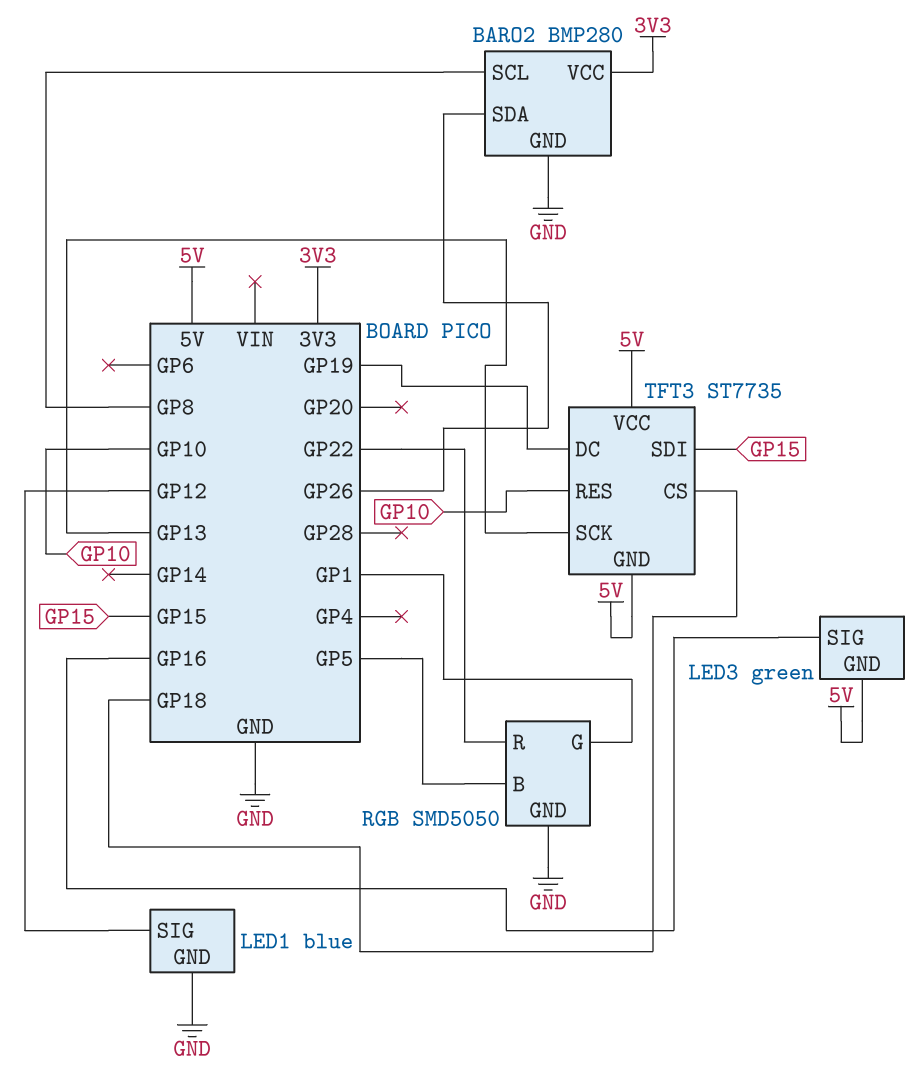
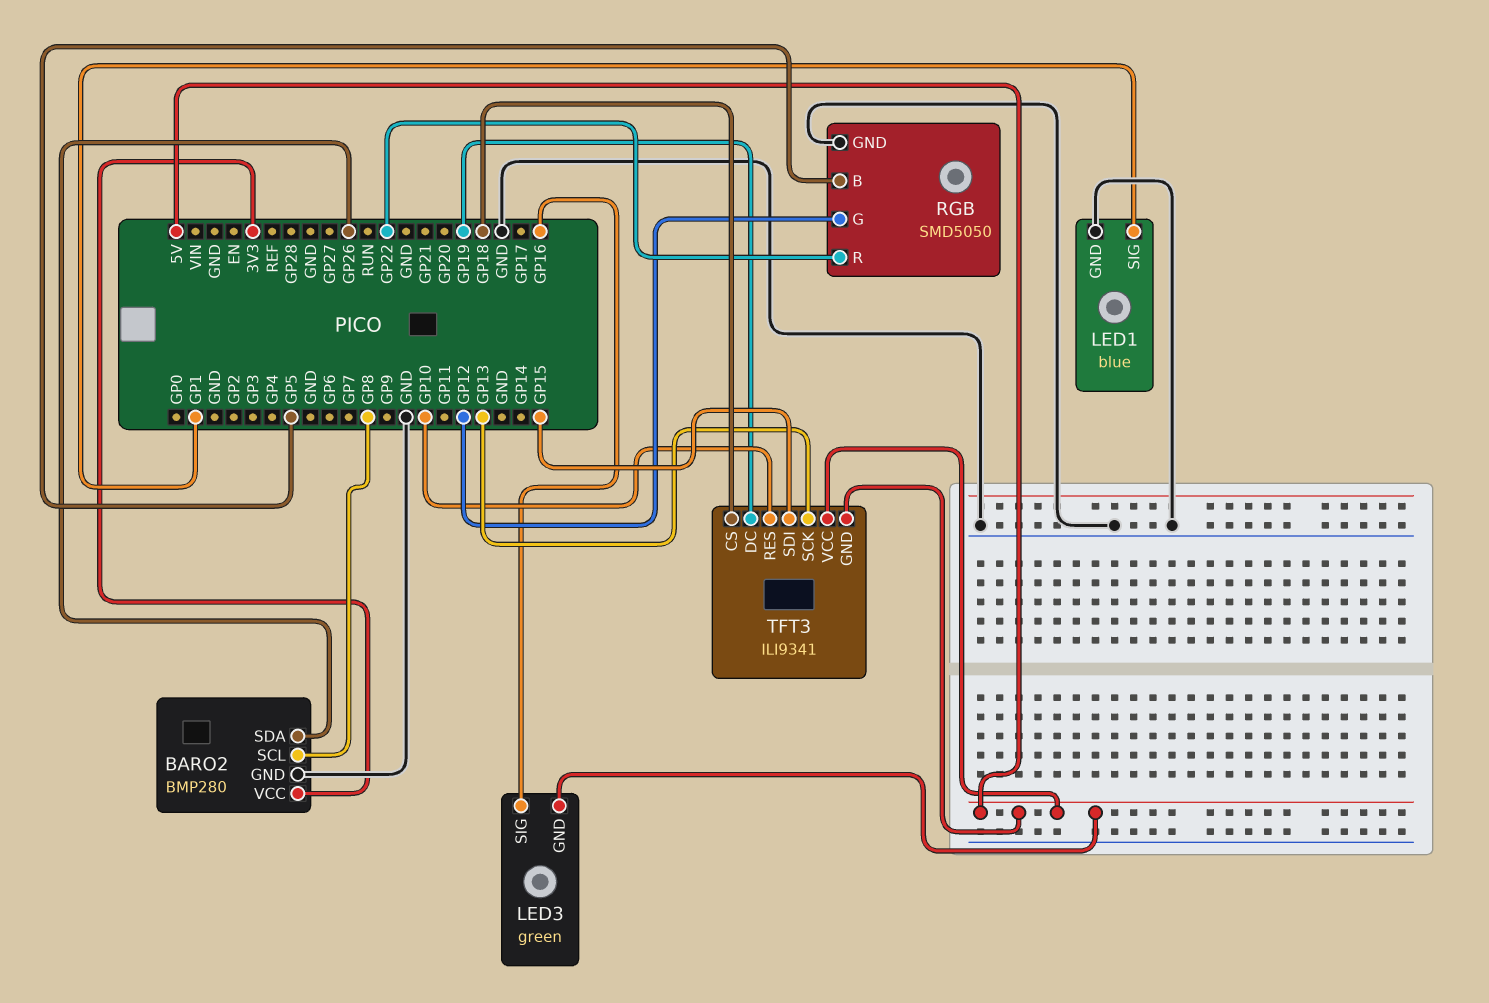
LED1 pin SIG: GP12 -> GP1
RGB pin G: GP1 -> GP12
TFT3: ST7735 -> ILI9341

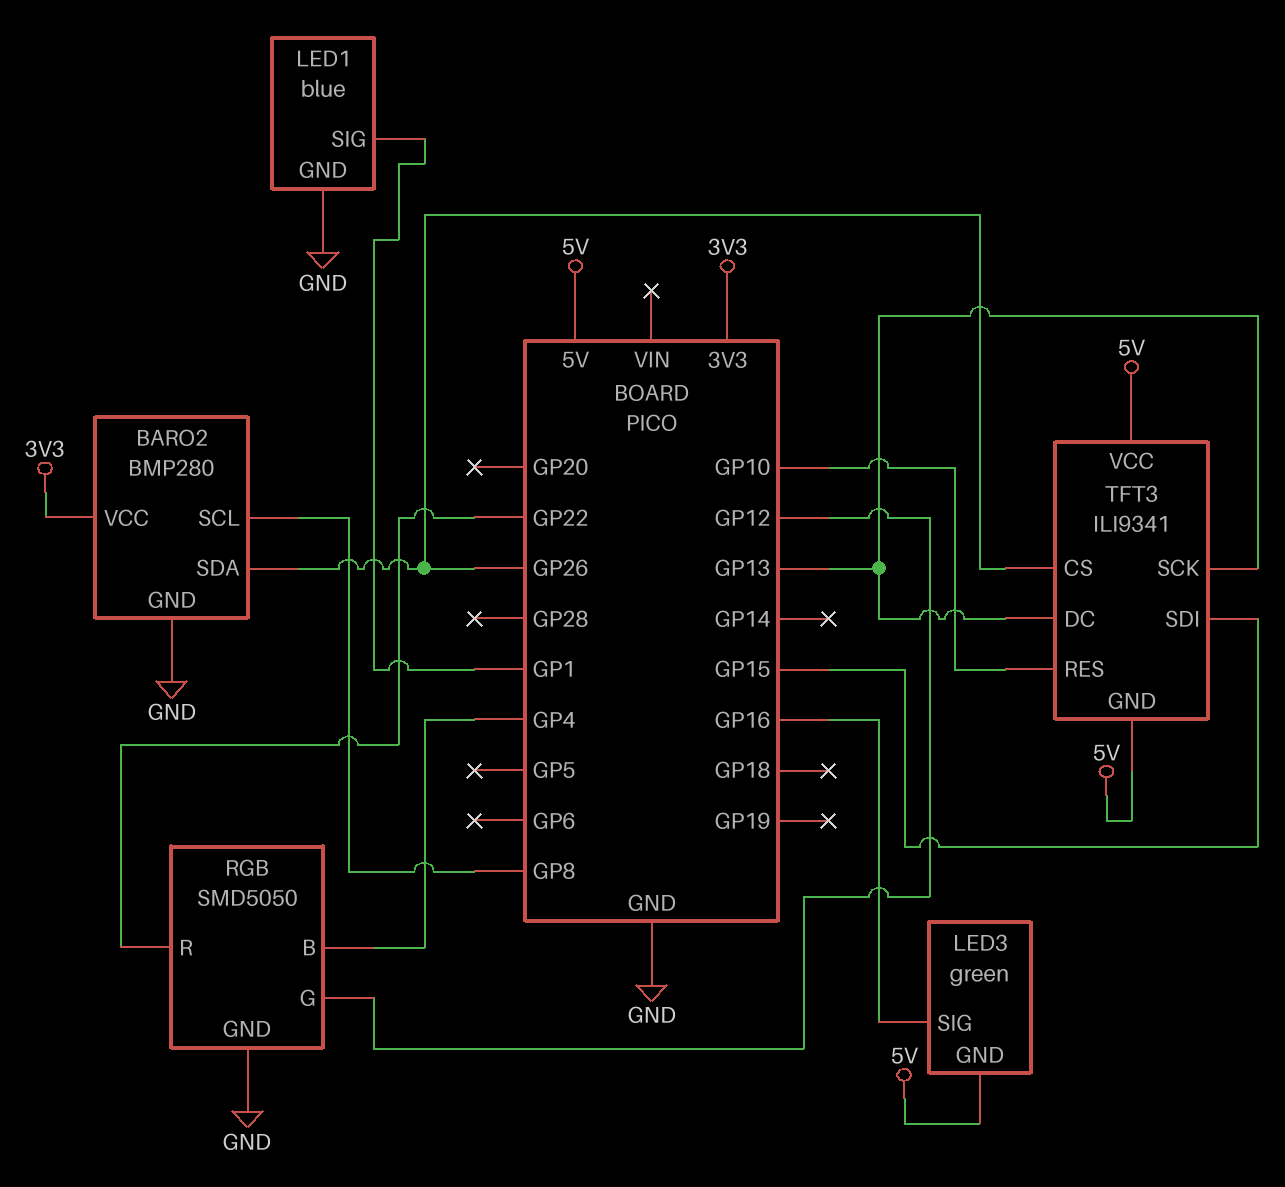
RGB pin B: GP5 -> GP4
TFT3 pin CS: GP18 -> GP26
TFT3 pin DC: GP19 -> GP13

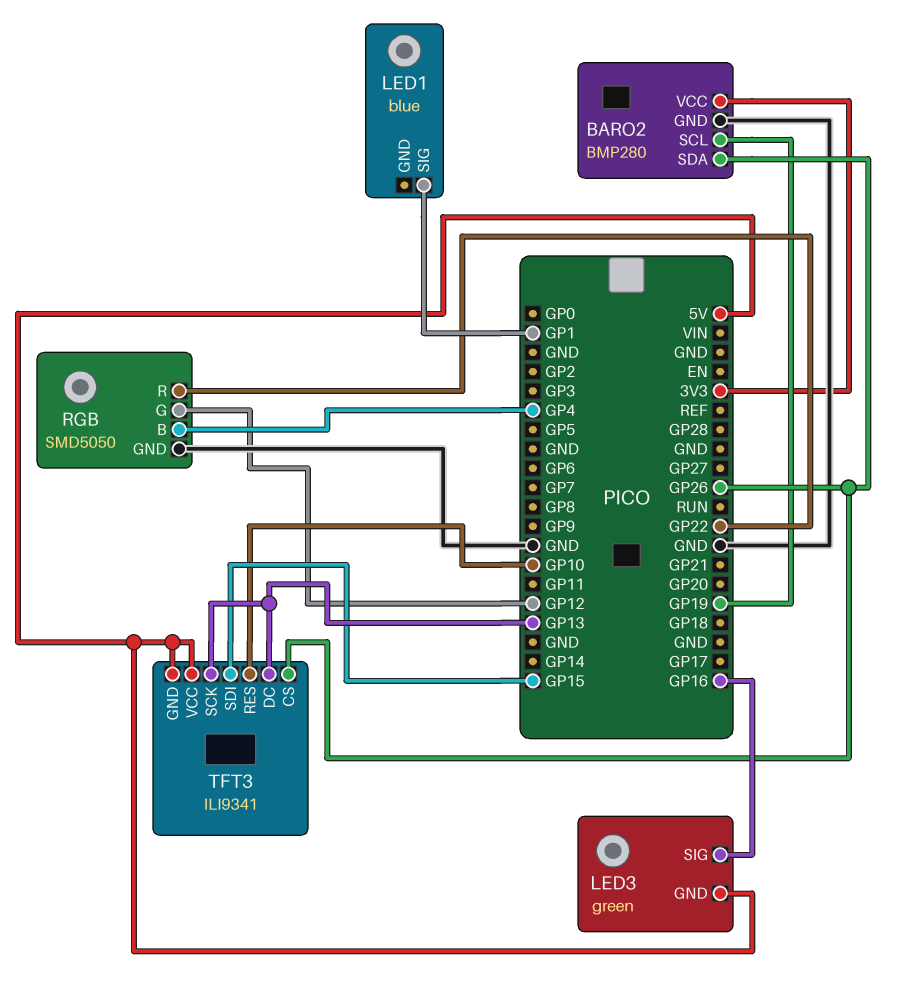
BARO2 pin SCL: GP8 -> GP19
LED1 pin GND: GND -> none

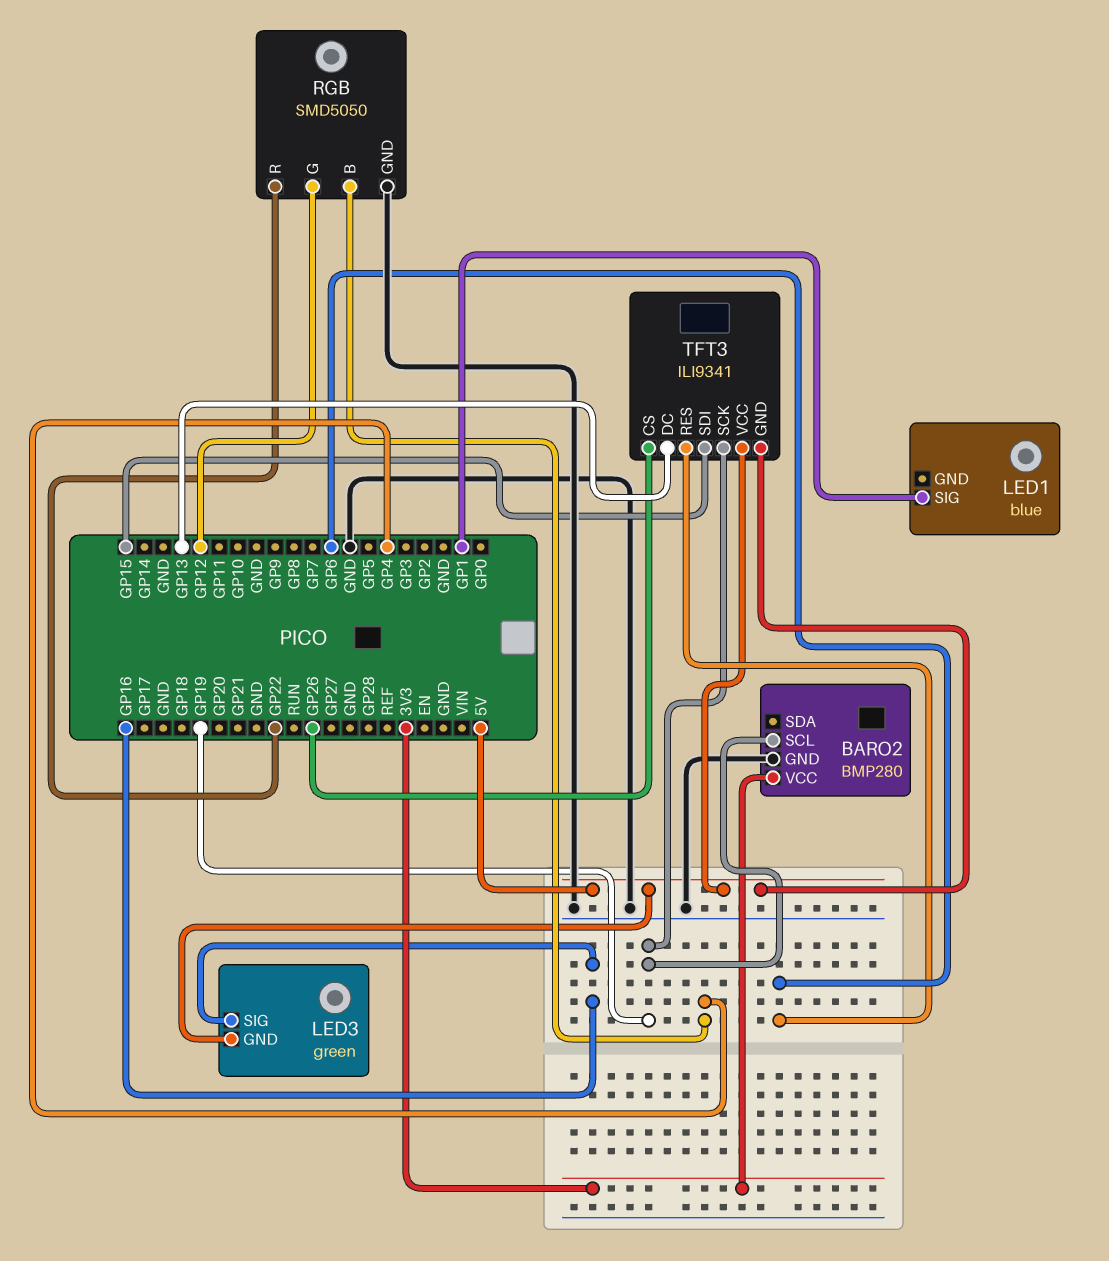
BARO2 pin SDA: GP26 -> none
TFT3 pin RES: GP10 -> GP6
TFT3 pin SCK: GP13 -> GP19

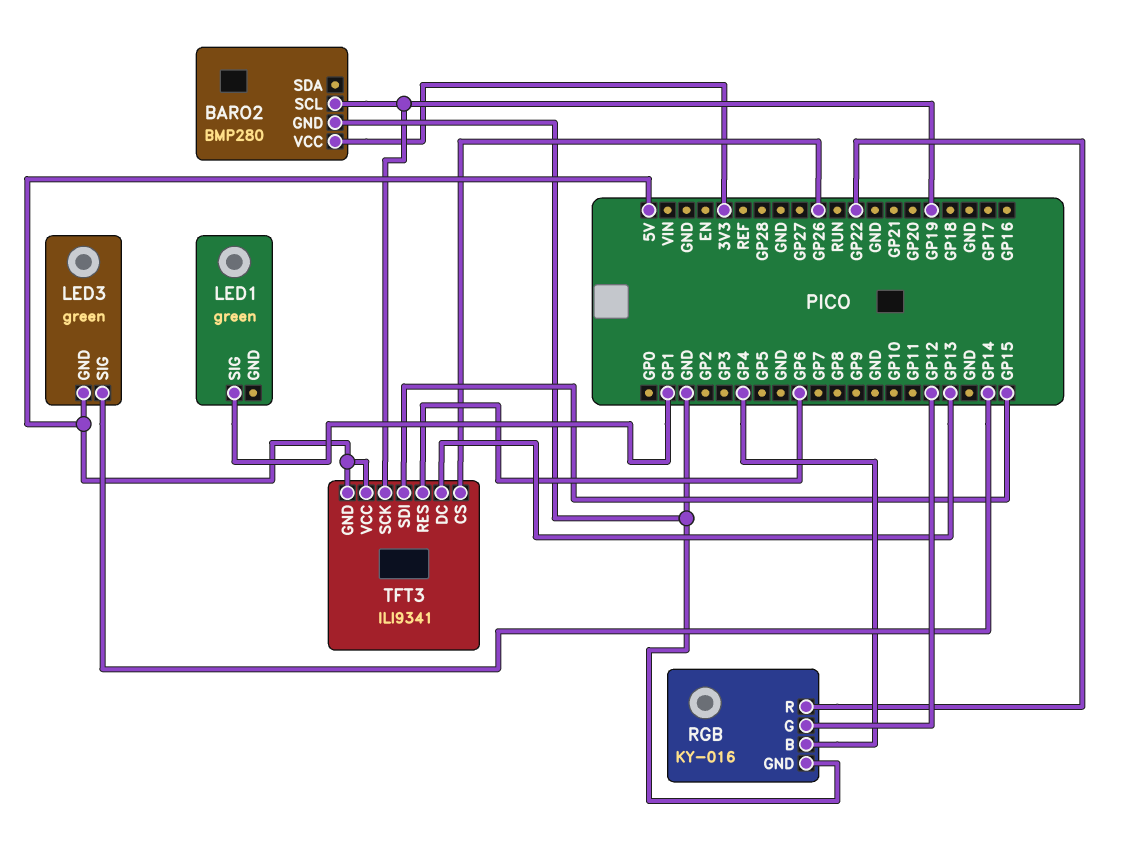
LED1: blue -> green
LED3 pin SIG: GP16 -> GP14
RGB: SMD5050 -> KY-016

